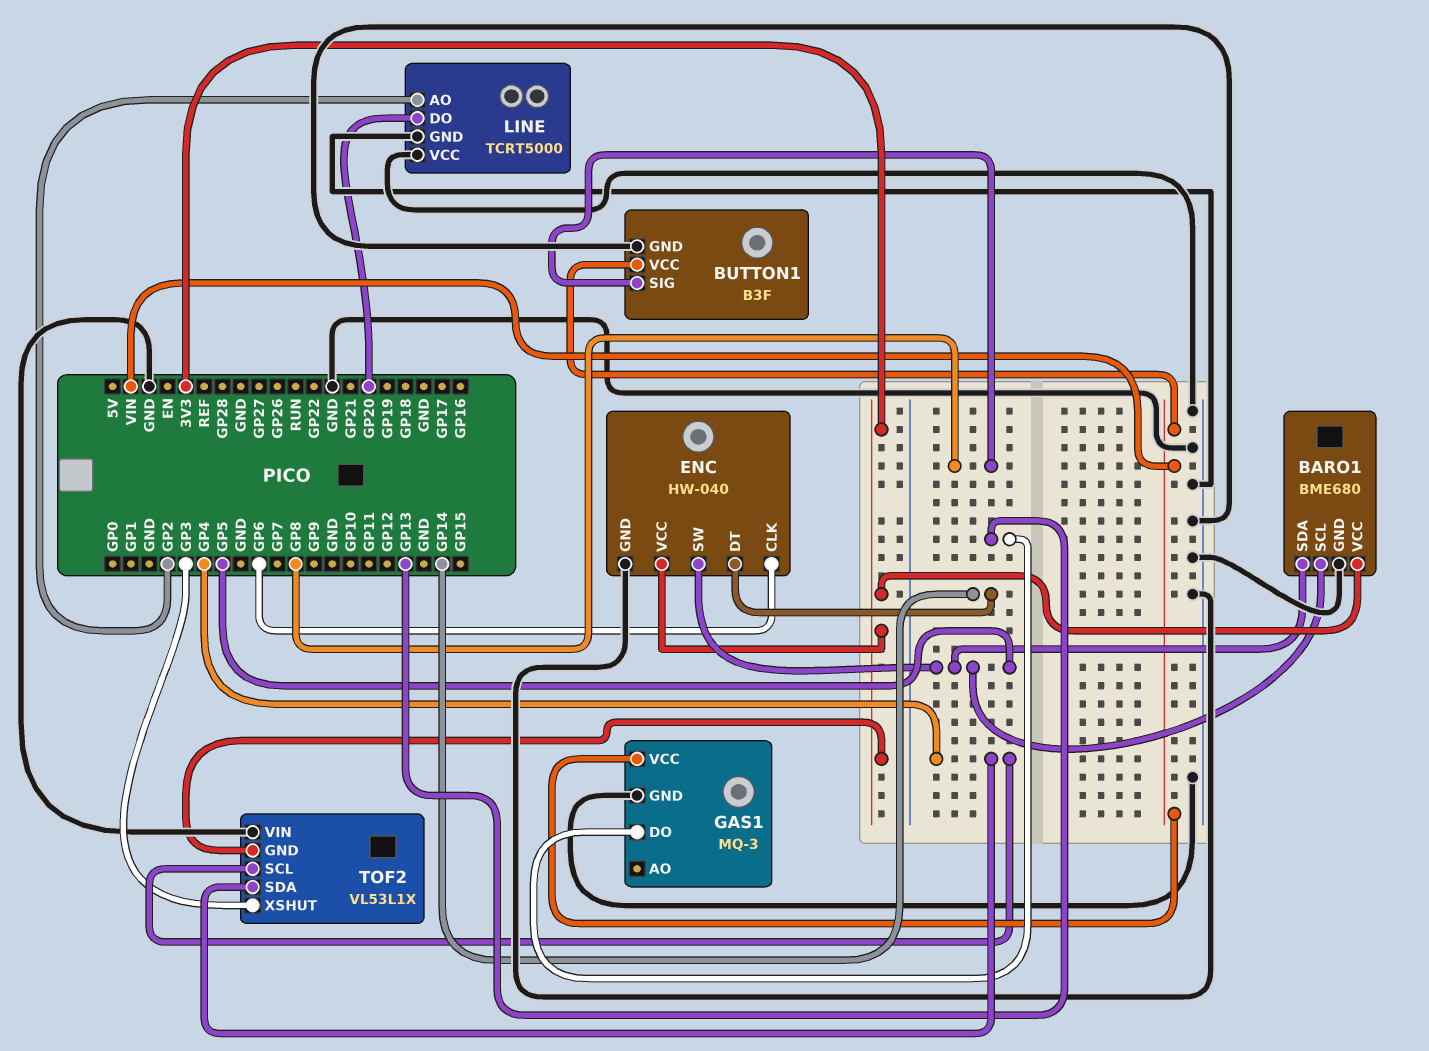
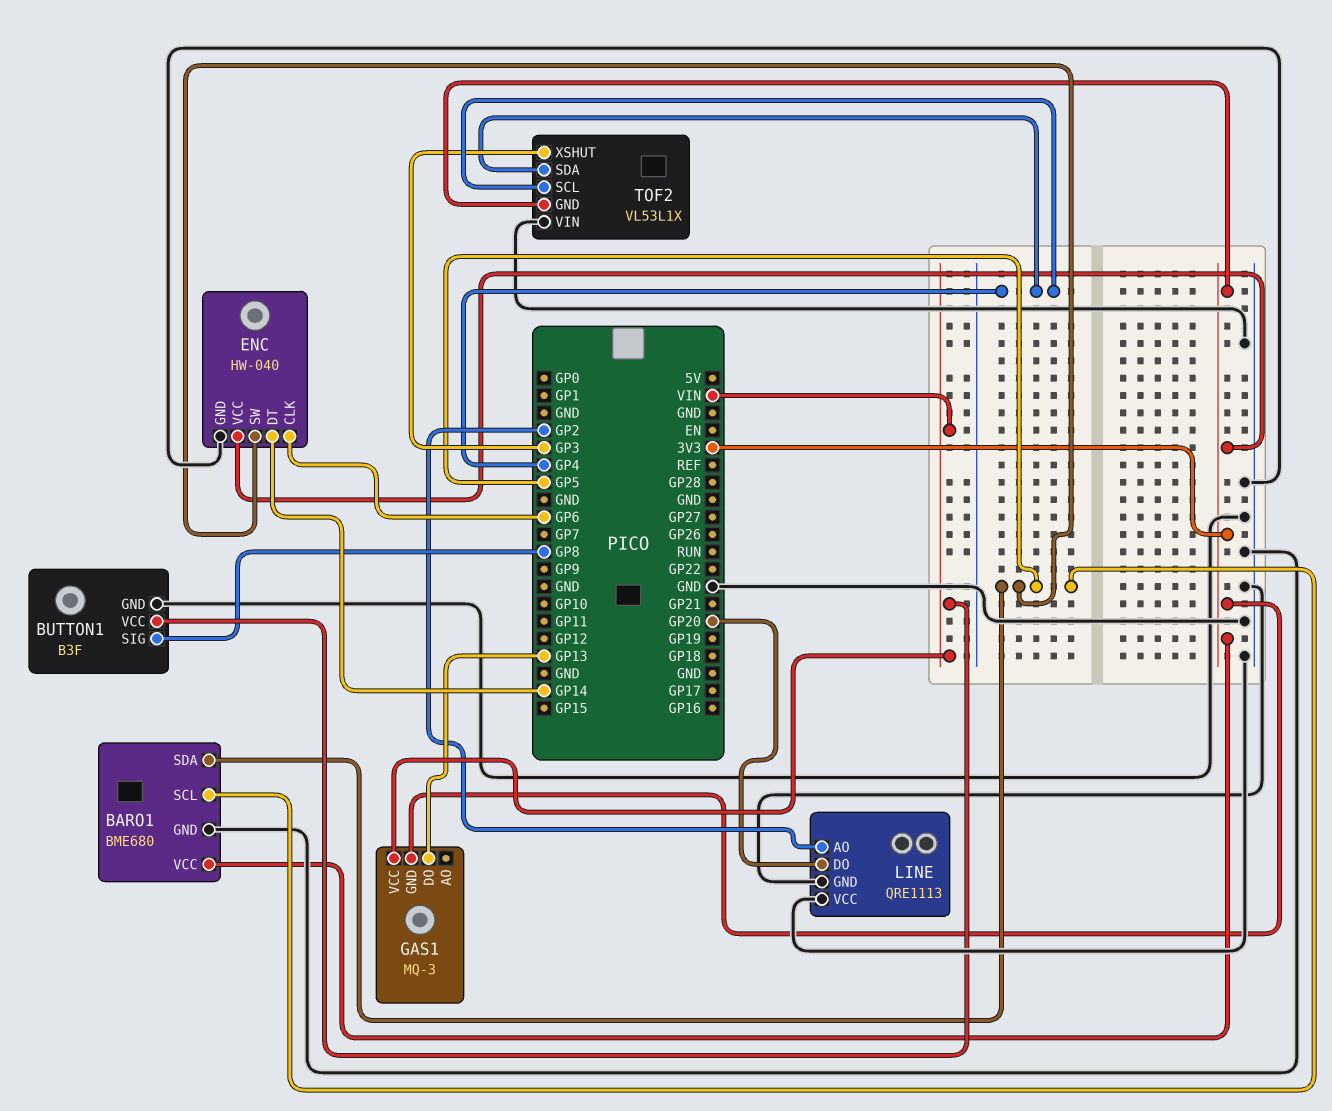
GAS1 pin GND: GND -> 3V3
LINE: TCRT5000 -> QRE1113

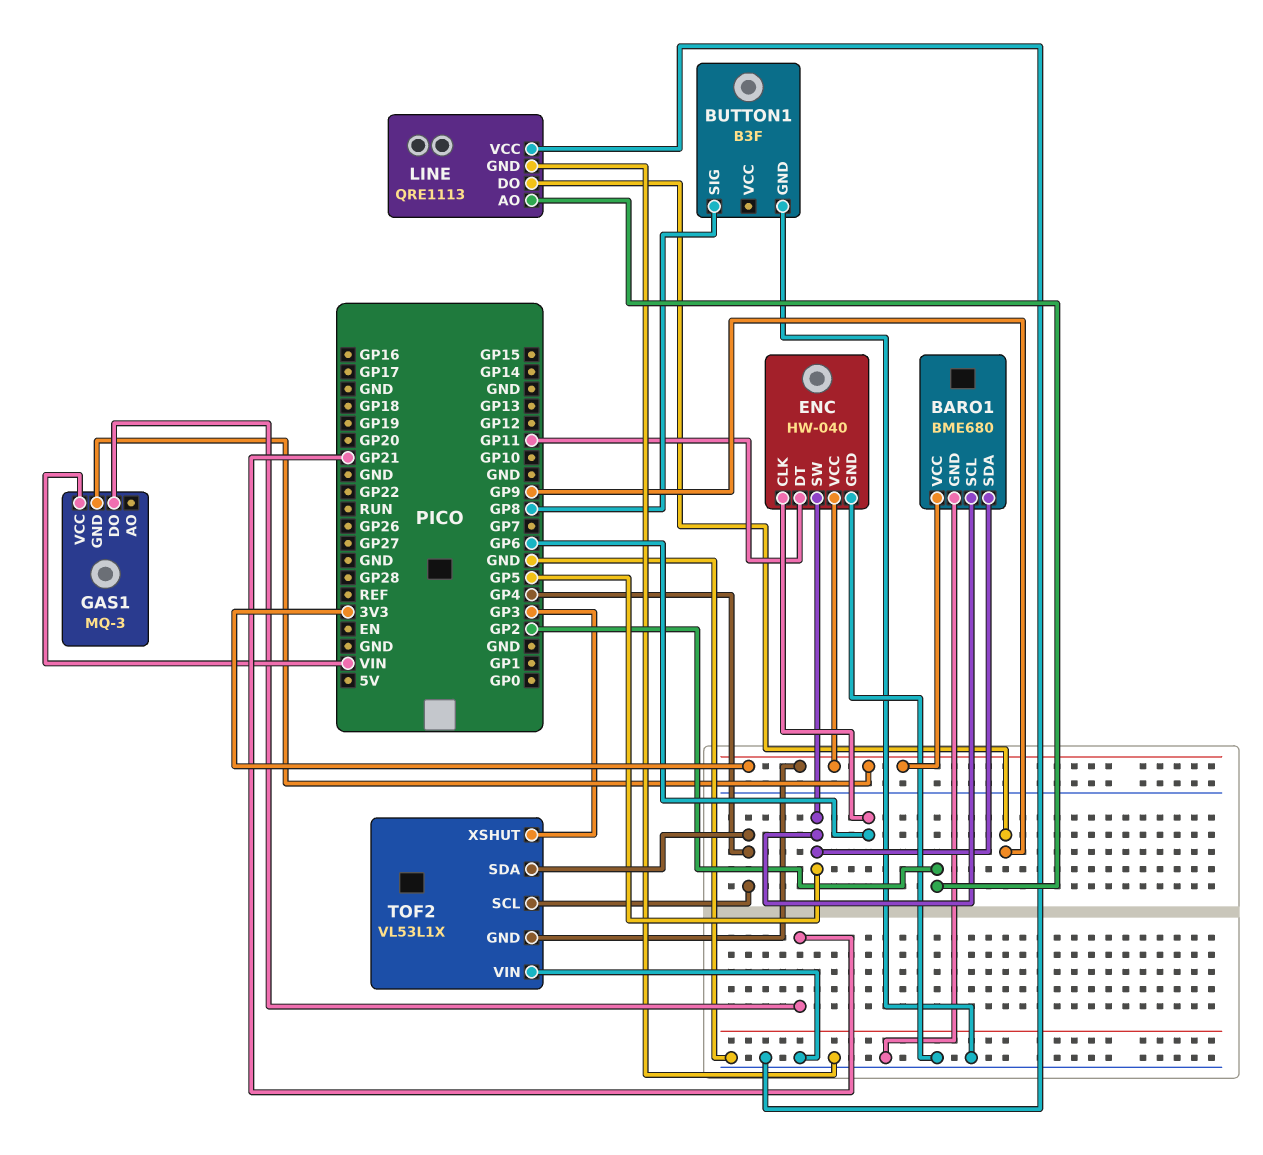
BUTTON1 pin VCC: VIN -> none
ENC pin DT: GP14 -> GP11
GAS1 pin DO: GP13 -> GP21
LINE pin DO: GP20 -> GP9

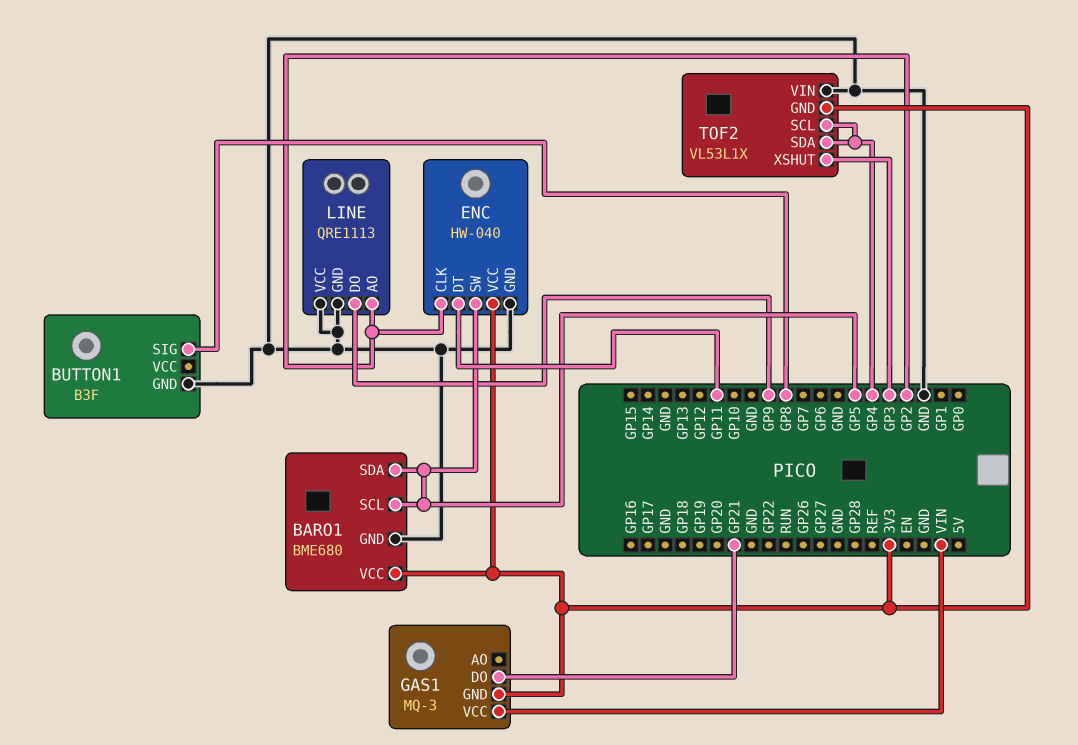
ENC pin CLK: GP6 -> GP2

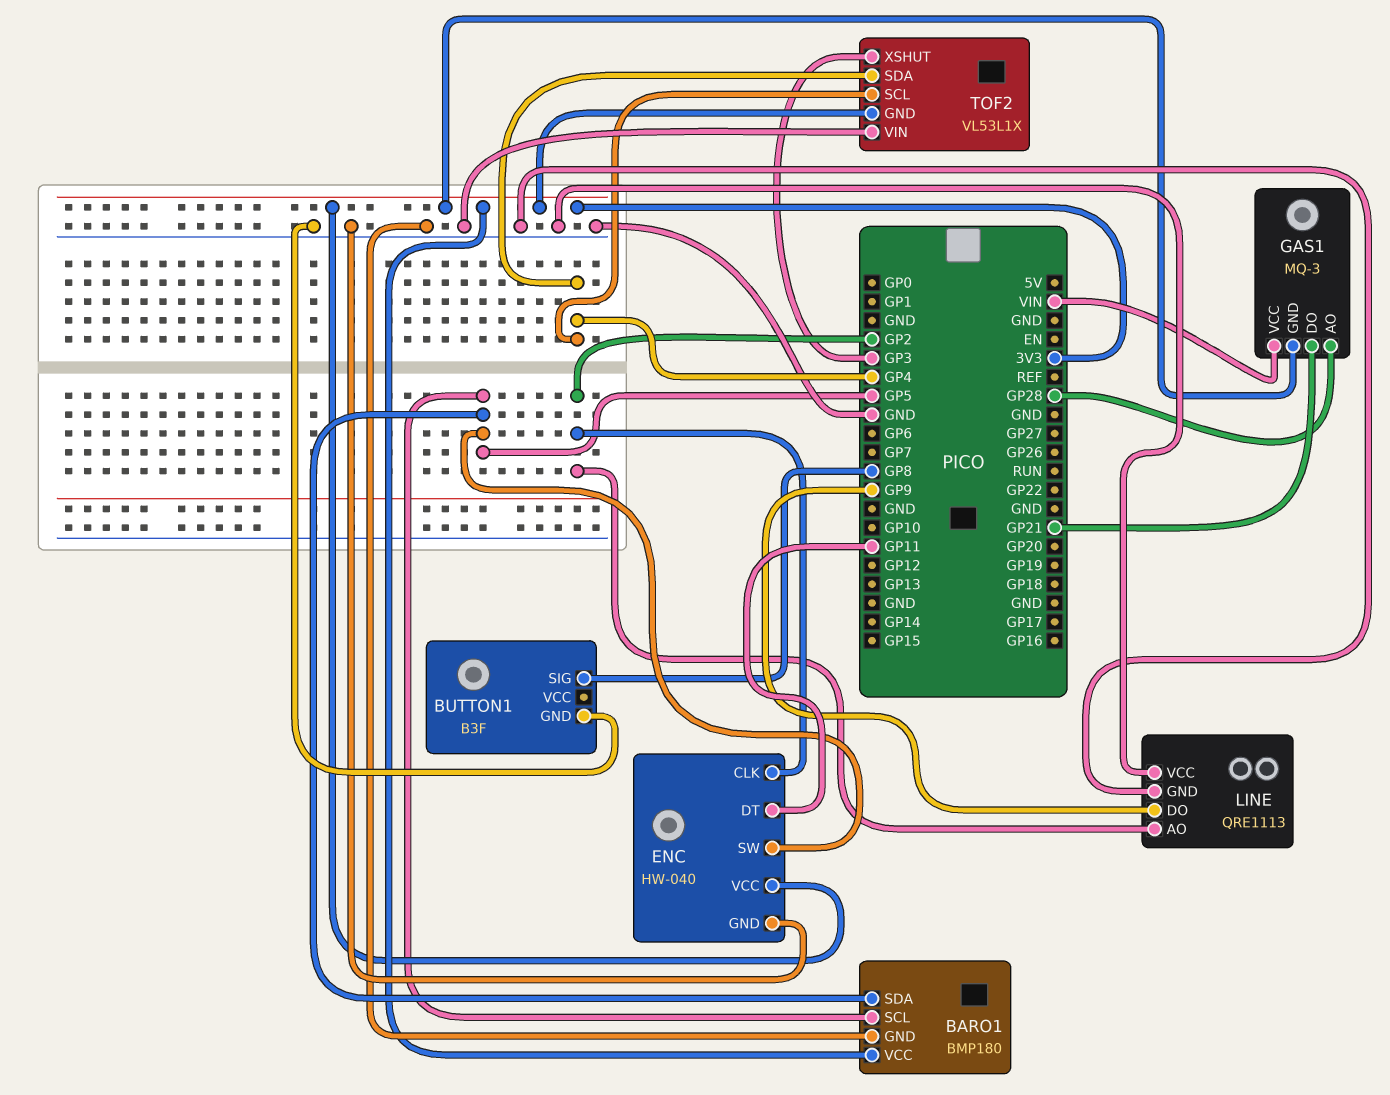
BARO1: BME680 -> BMP180
GAS1 pin AO: none -> GP28

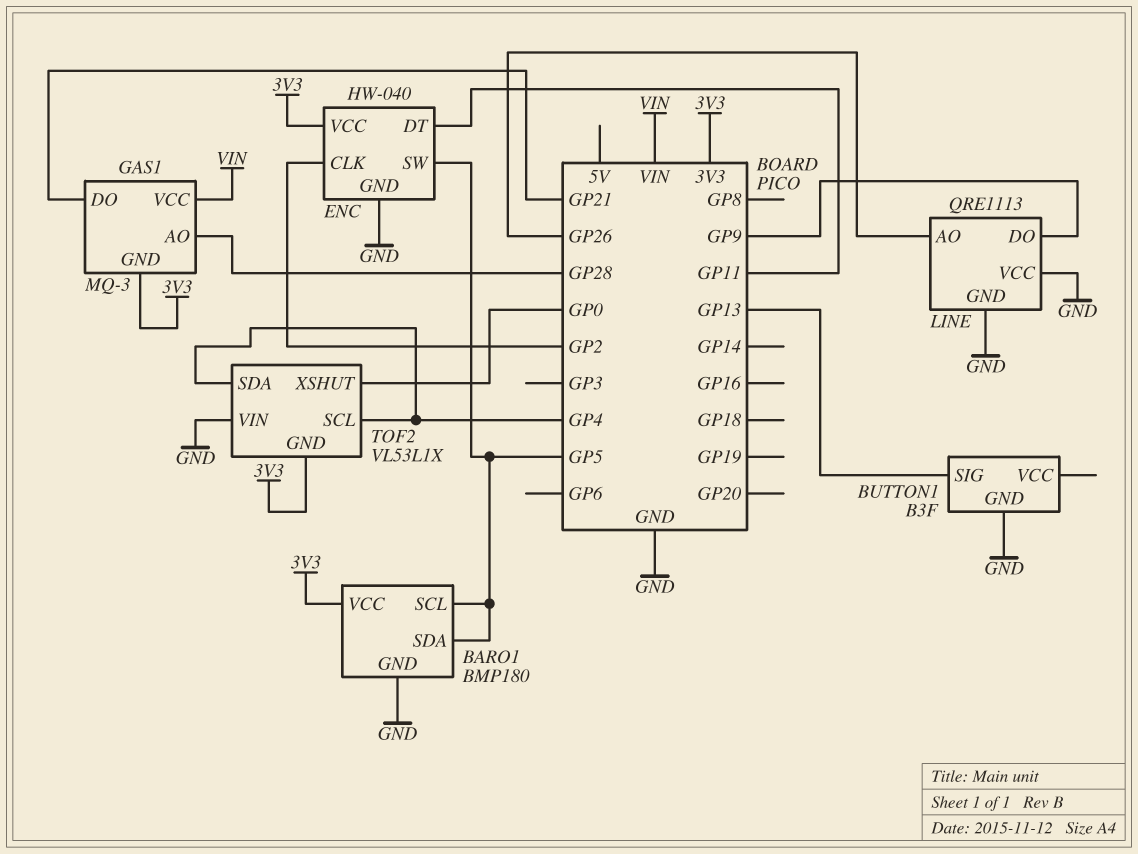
BUTTON1 pin SIG: GP8 -> GP13
LINE pin AO: GP2 -> GP26
TOF2 pin XSHUT: GP3 -> GP0

